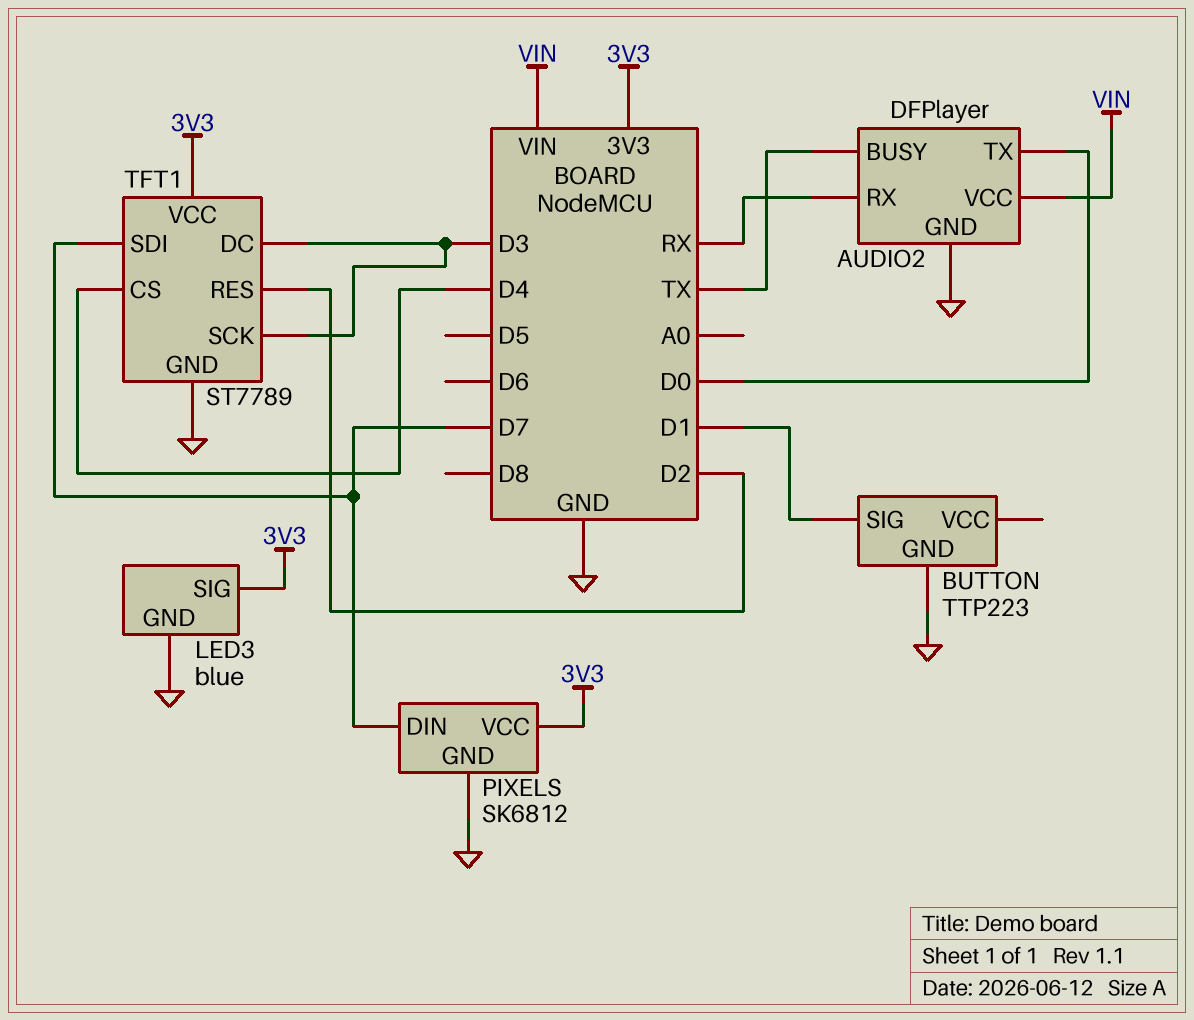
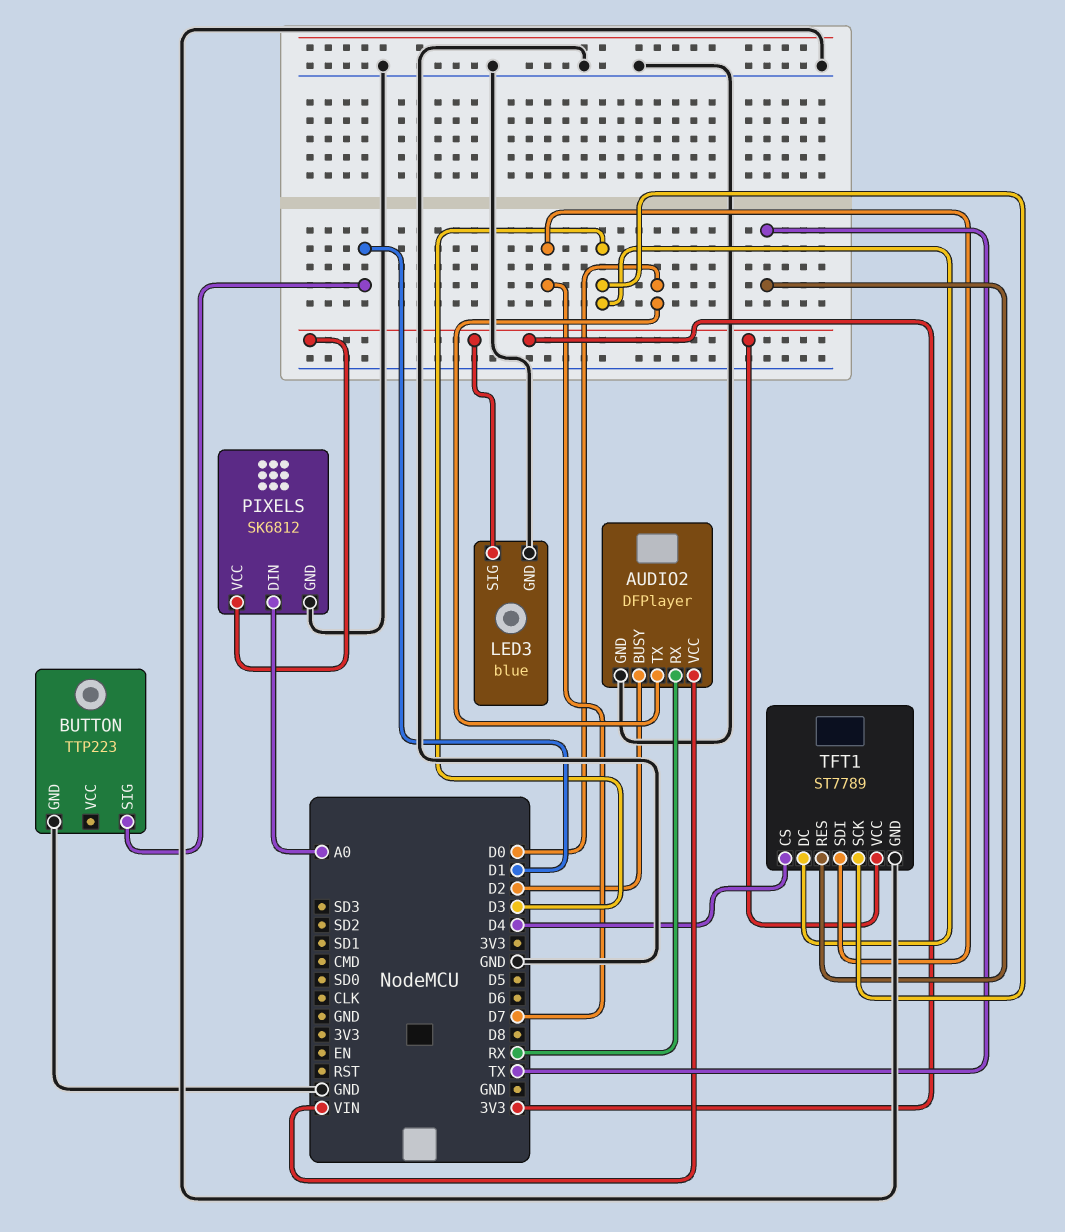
AUDIO2 pin BUSY: TX -> D2
PIXELS pin DIN: D7 -> A0
TFT1 pin RES: D2 -> TX

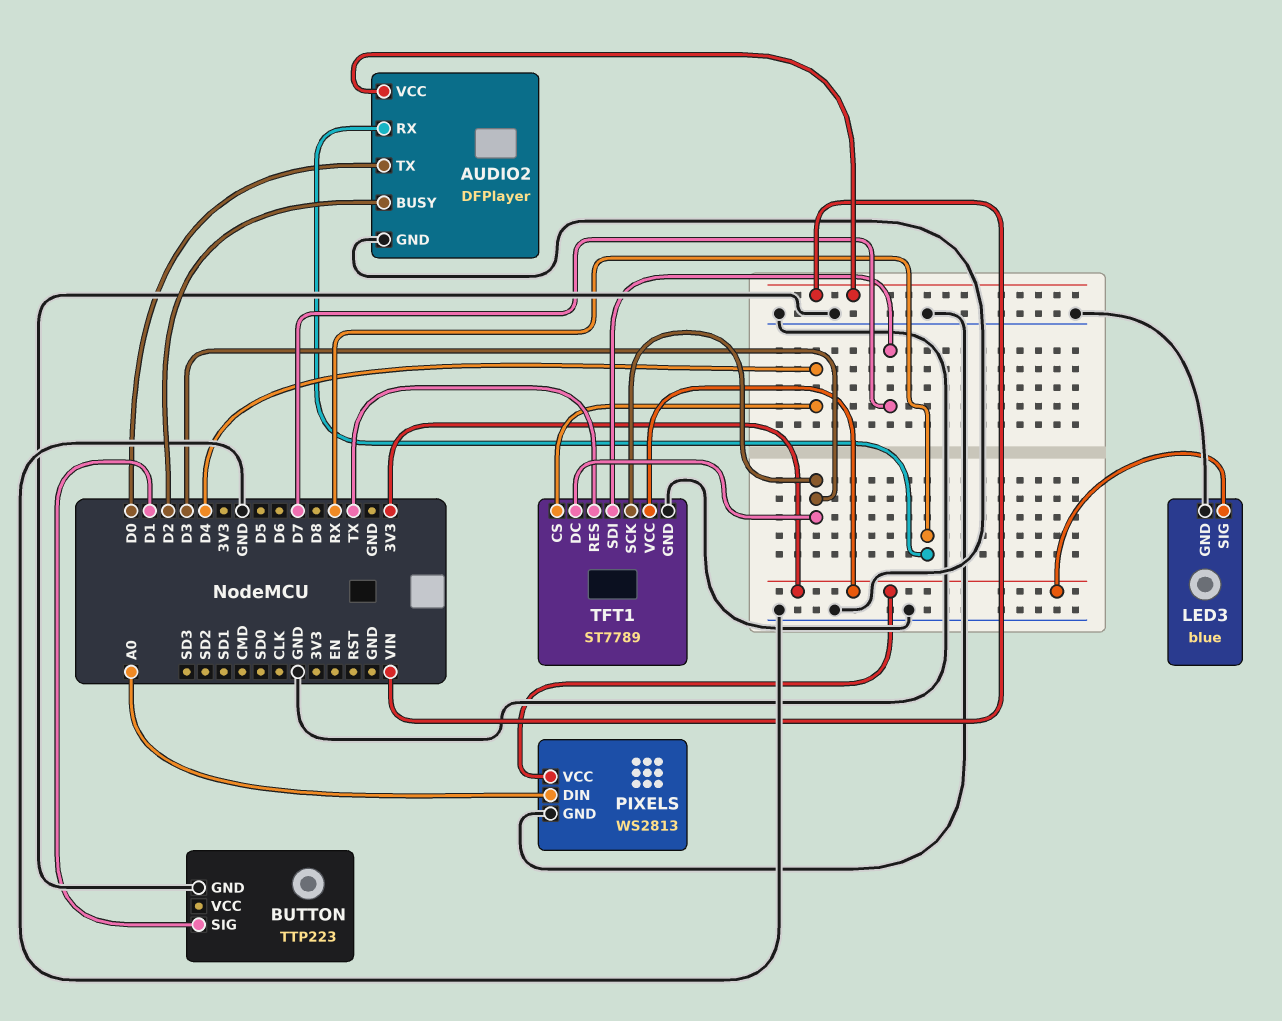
PIXELS: SK6812 -> WS2813

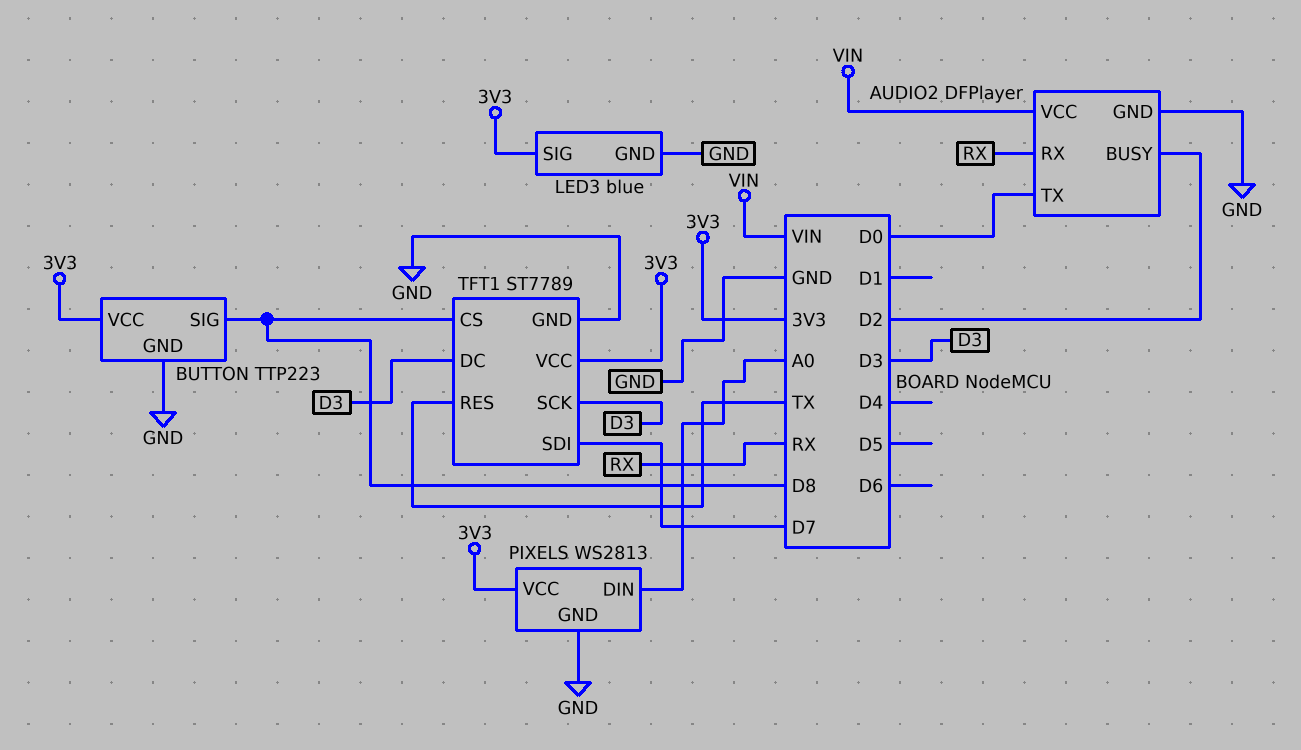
BUTTON pin SIG: D1 -> D8
BUTTON pin VCC: none -> 3V3
TFT1 pin CS: D4 -> D8

